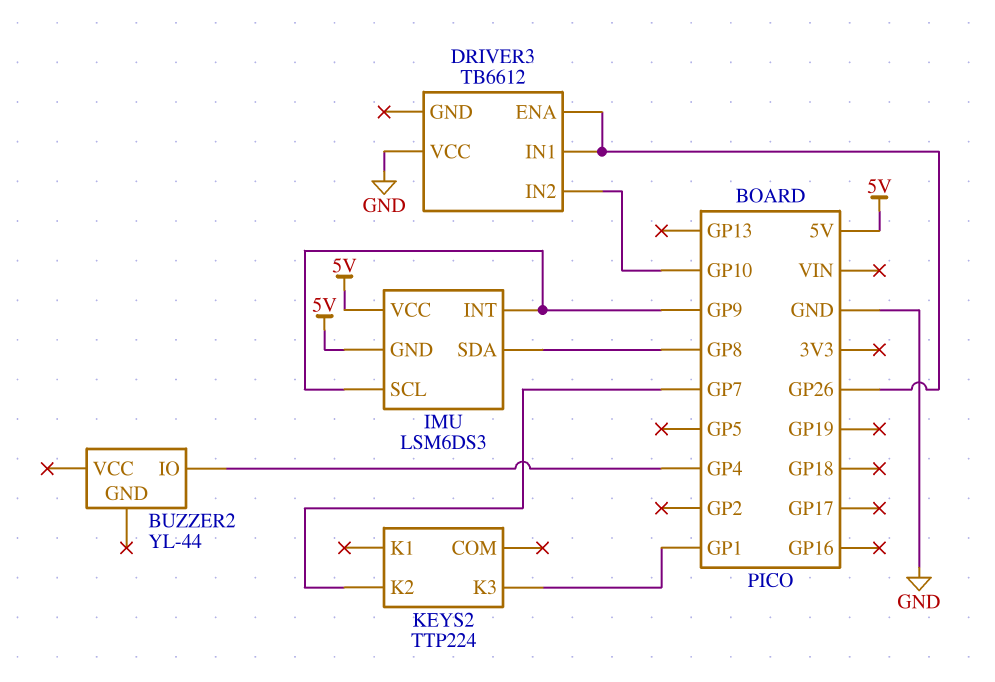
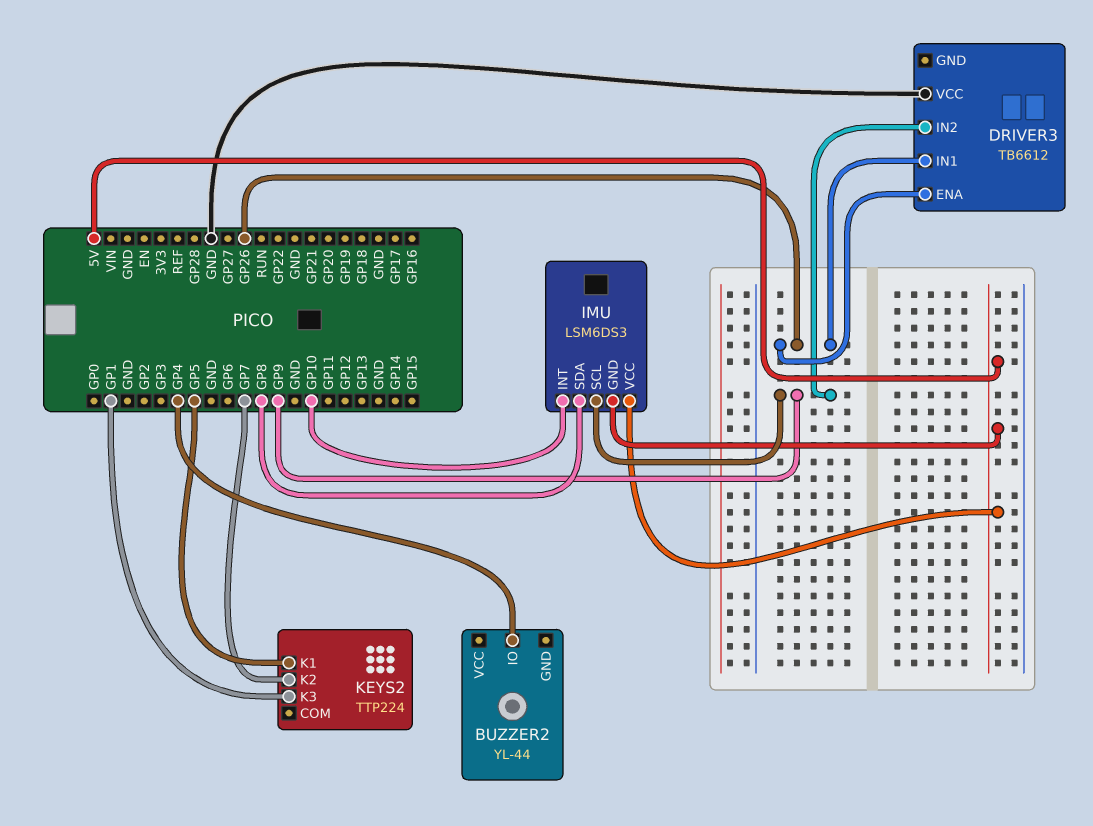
DRIVER3 pin IN2: GP10 -> GP9
IMU pin INT: GP9 -> GP10
KEYS2 pin K1: none -> GP5

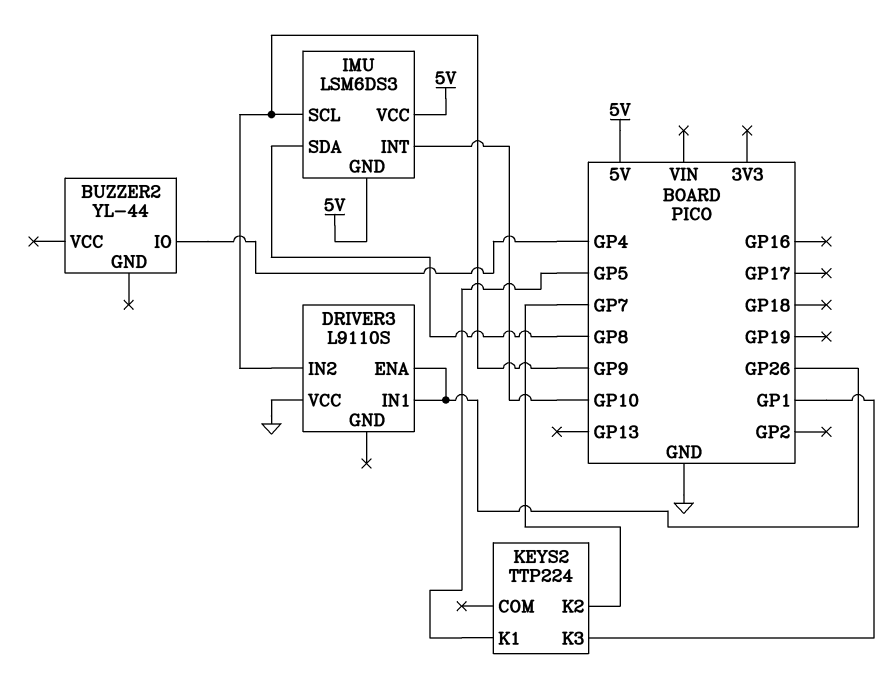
DRIVER3: TB6612 -> L9110S

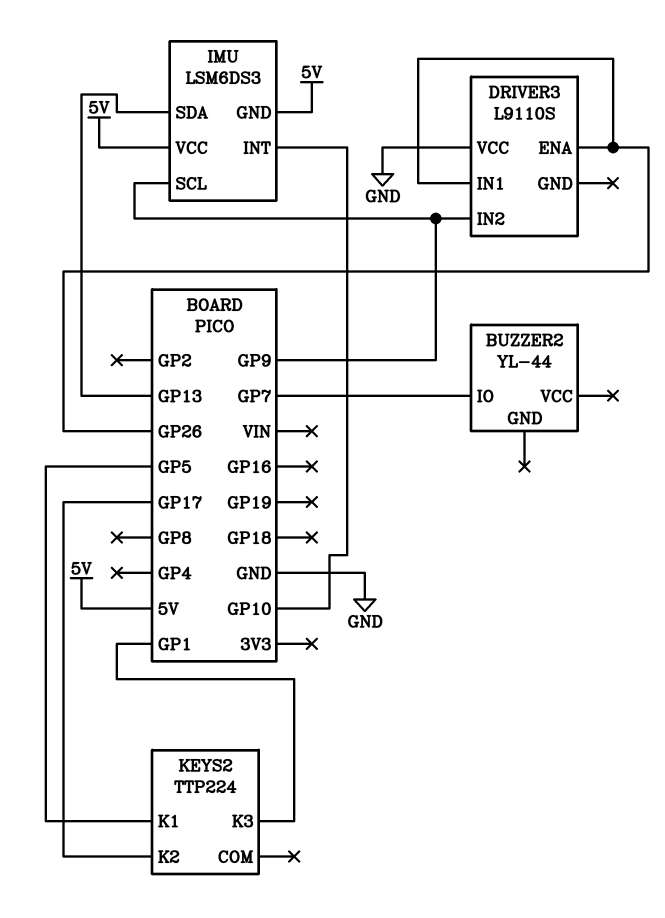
BUZZER2 pin IO: GP4 -> GP7
IMU pin SDA: GP8 -> GP13
KEYS2 pin K2: GP7 -> GP17

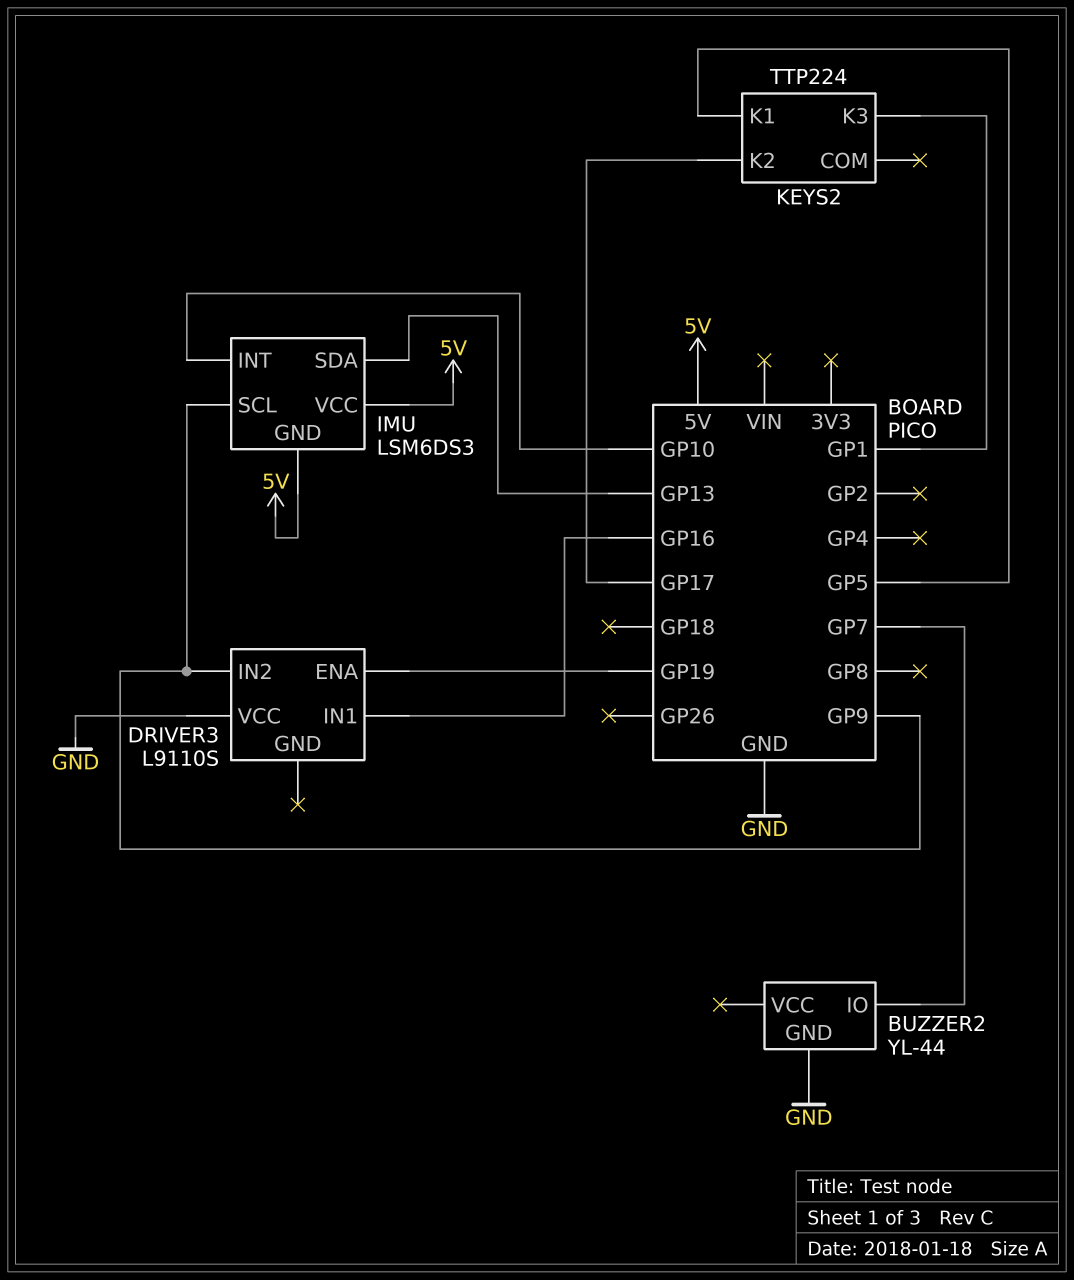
BUZZER2 pin GND: none -> GND
DRIVER3 pin ENA: GP26 -> GP19
DRIVER3 pin IN1: GP26 -> GP16

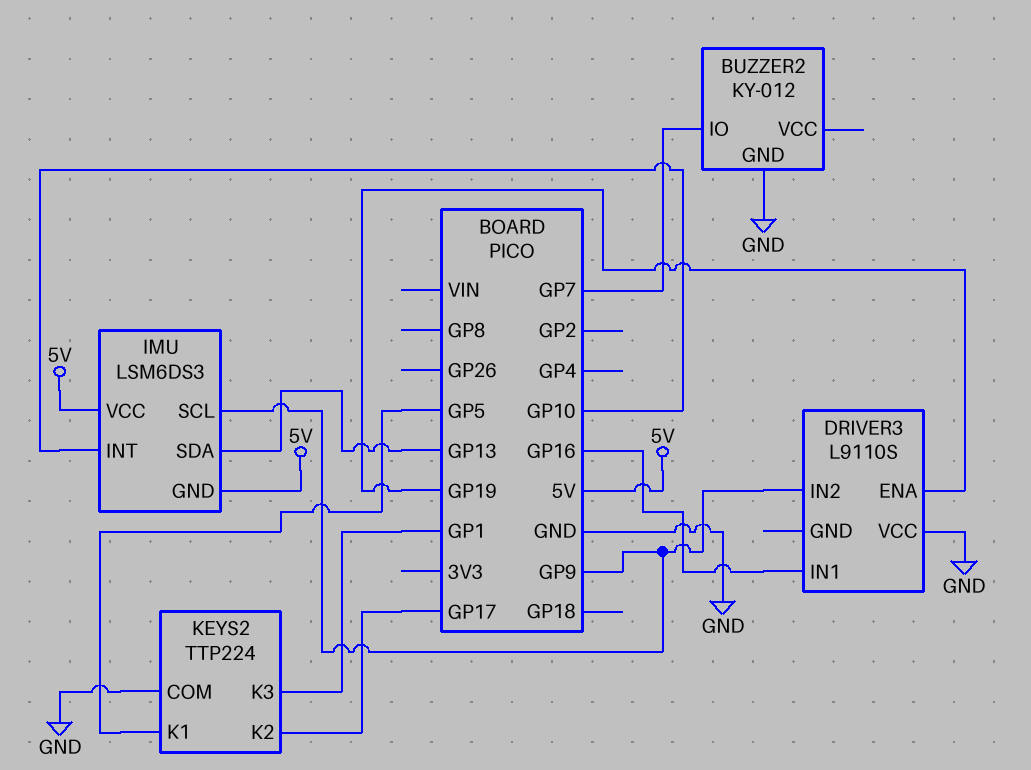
BUZZER2: YL-44 -> KY-012
KEYS2 pin COM: none -> GND

